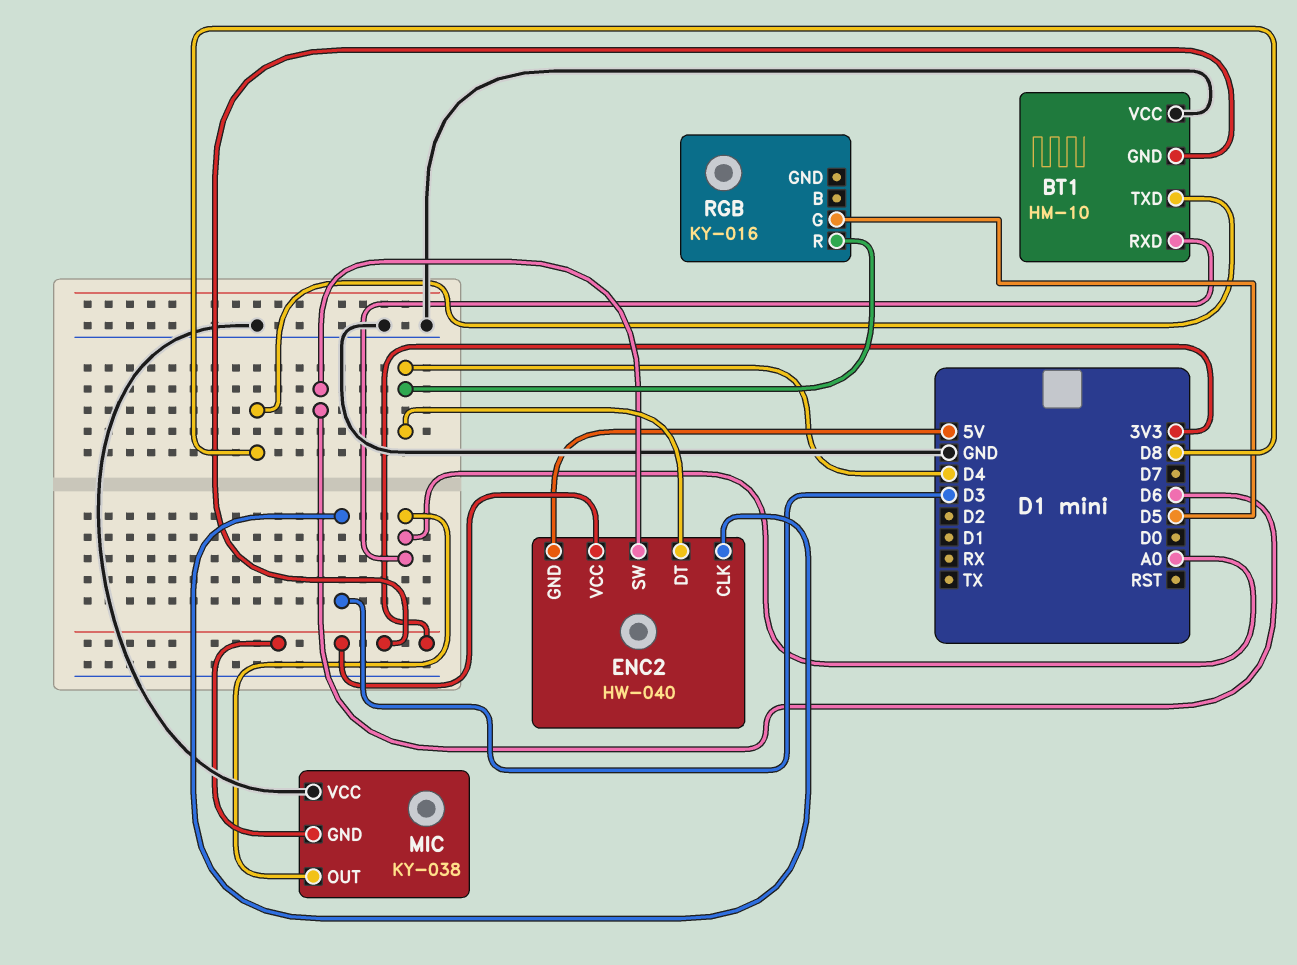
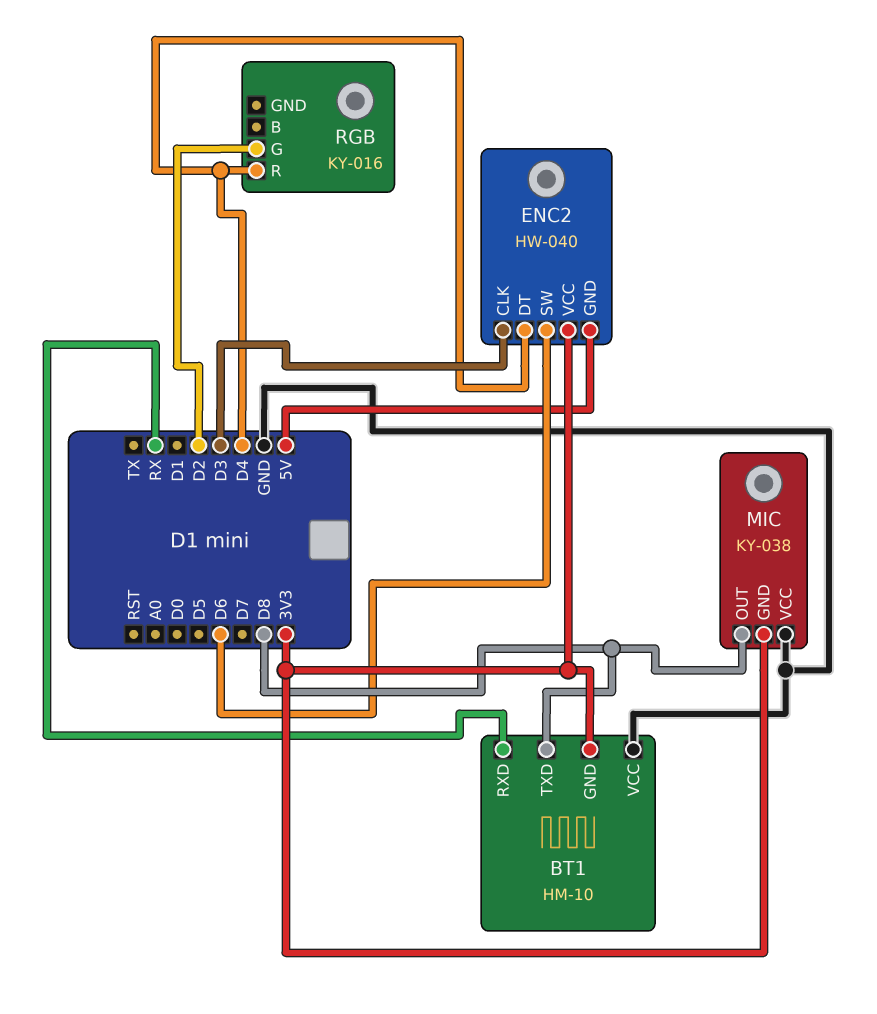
BT1 pin RXD: A0 -> RX
MIC pin OUT: A0 -> D8
RGB pin G: D5 -> D2

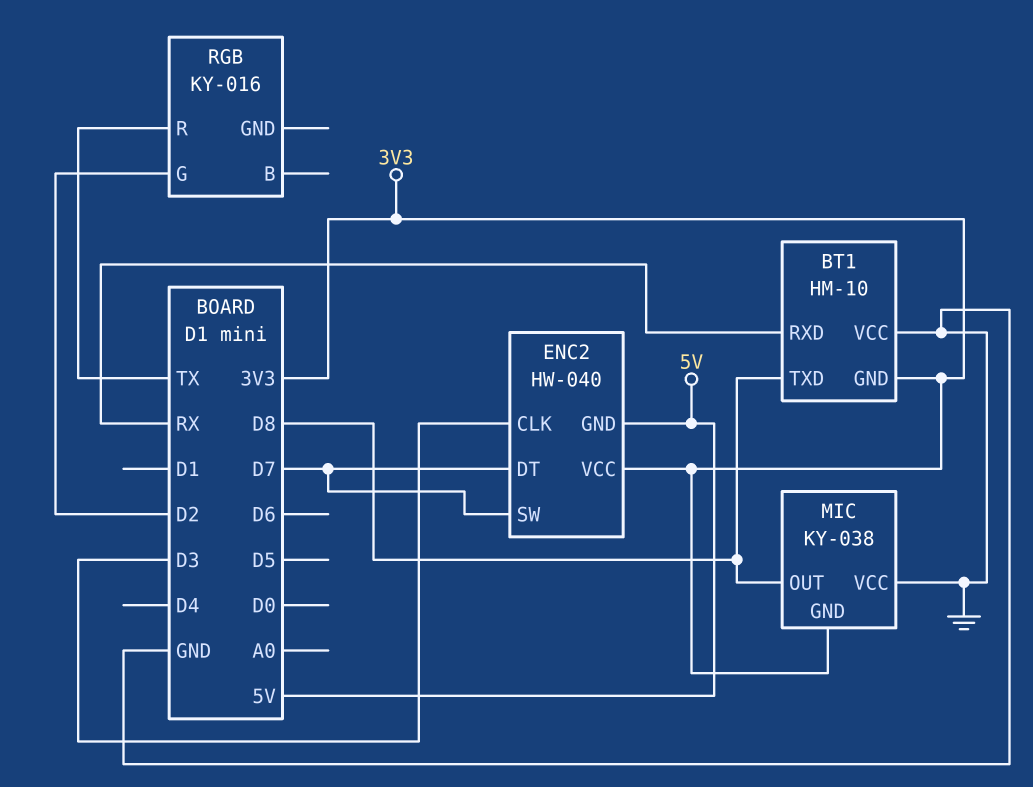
ENC2 pin DT: D4 -> D7
ENC2 pin SW: D6 -> D7
RGB pin R: D4 -> TX

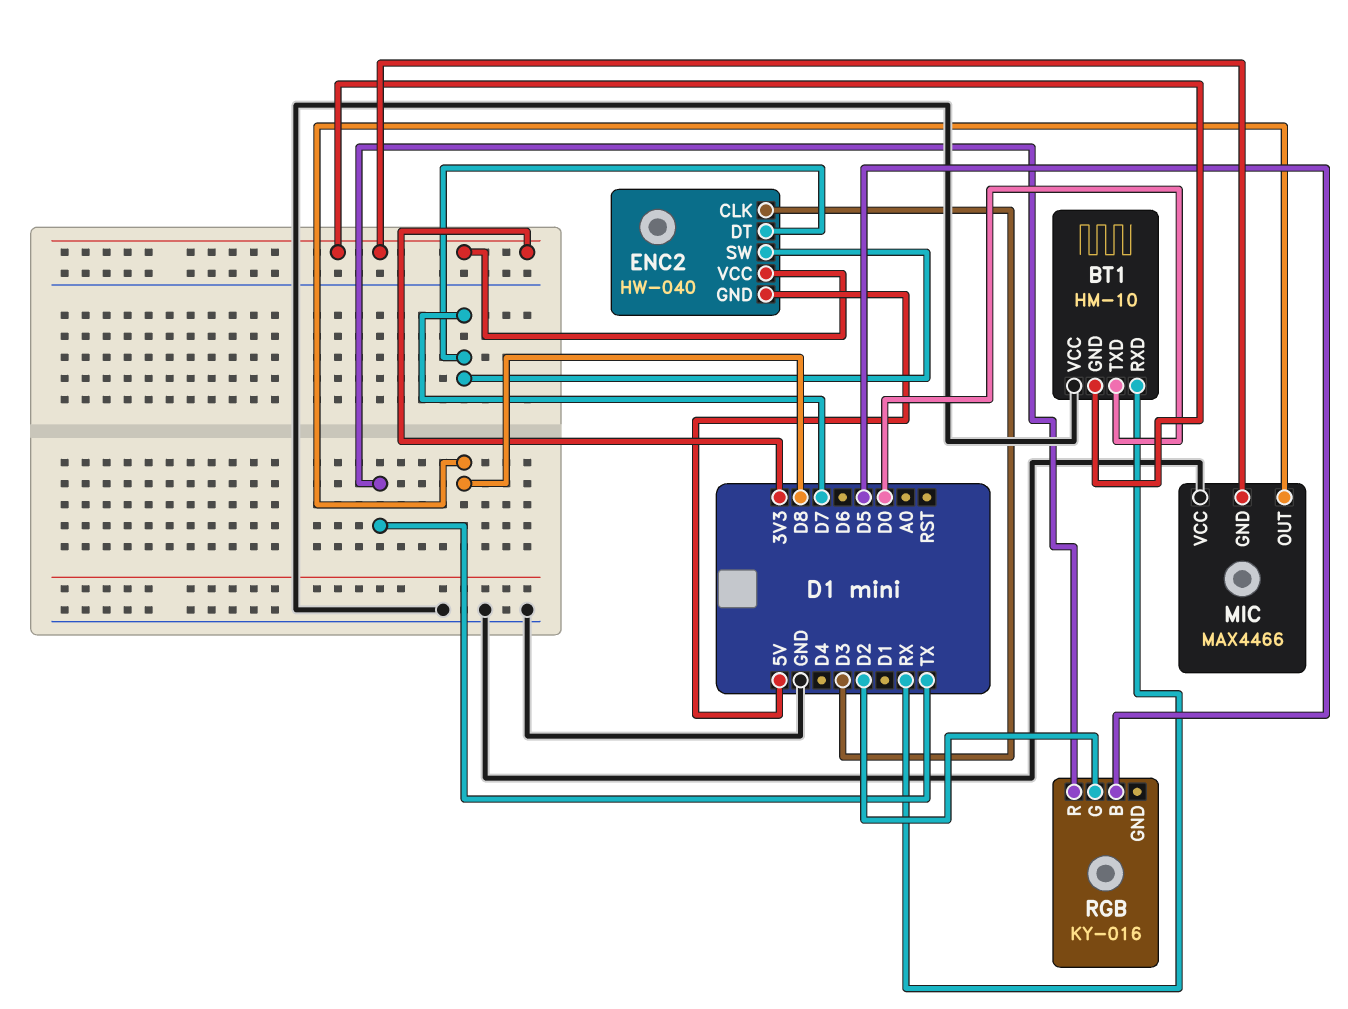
BT1 pin TXD: D8 -> D0
MIC: KY-038 -> MAX4466
RGB pin B: none -> D5

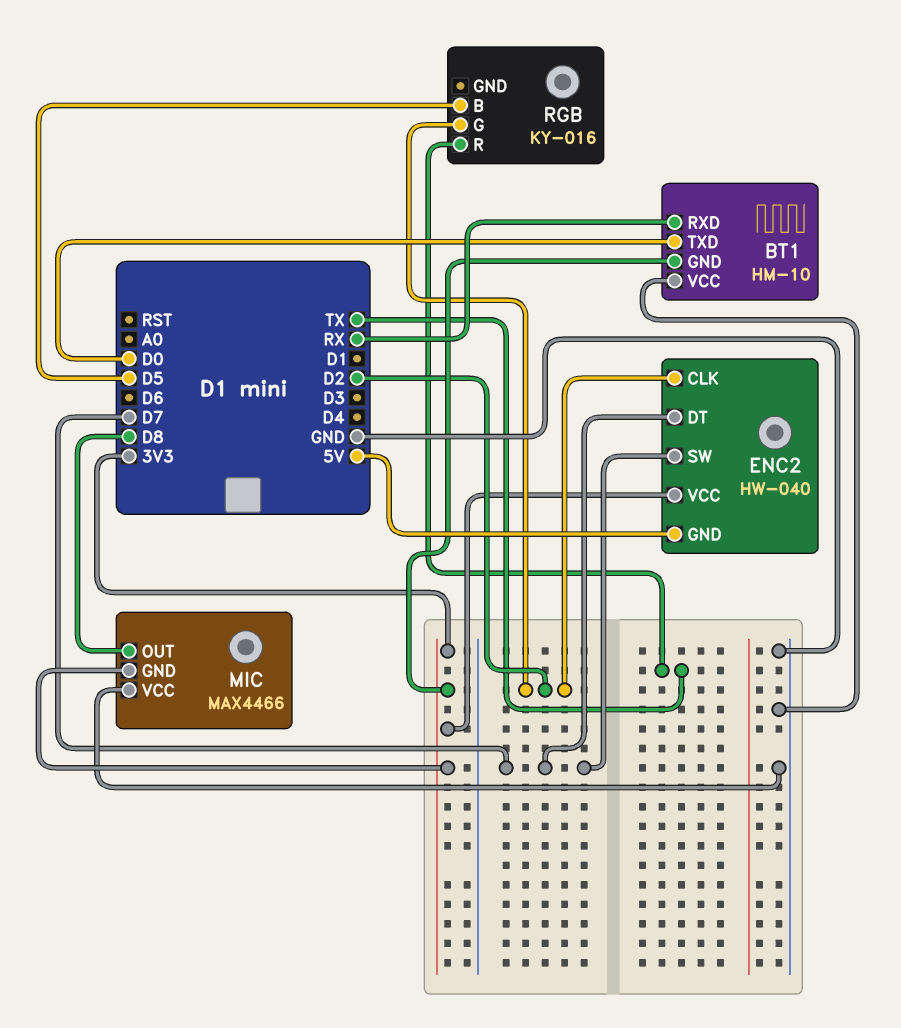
ENC2 pin CLK: D3 -> D2

